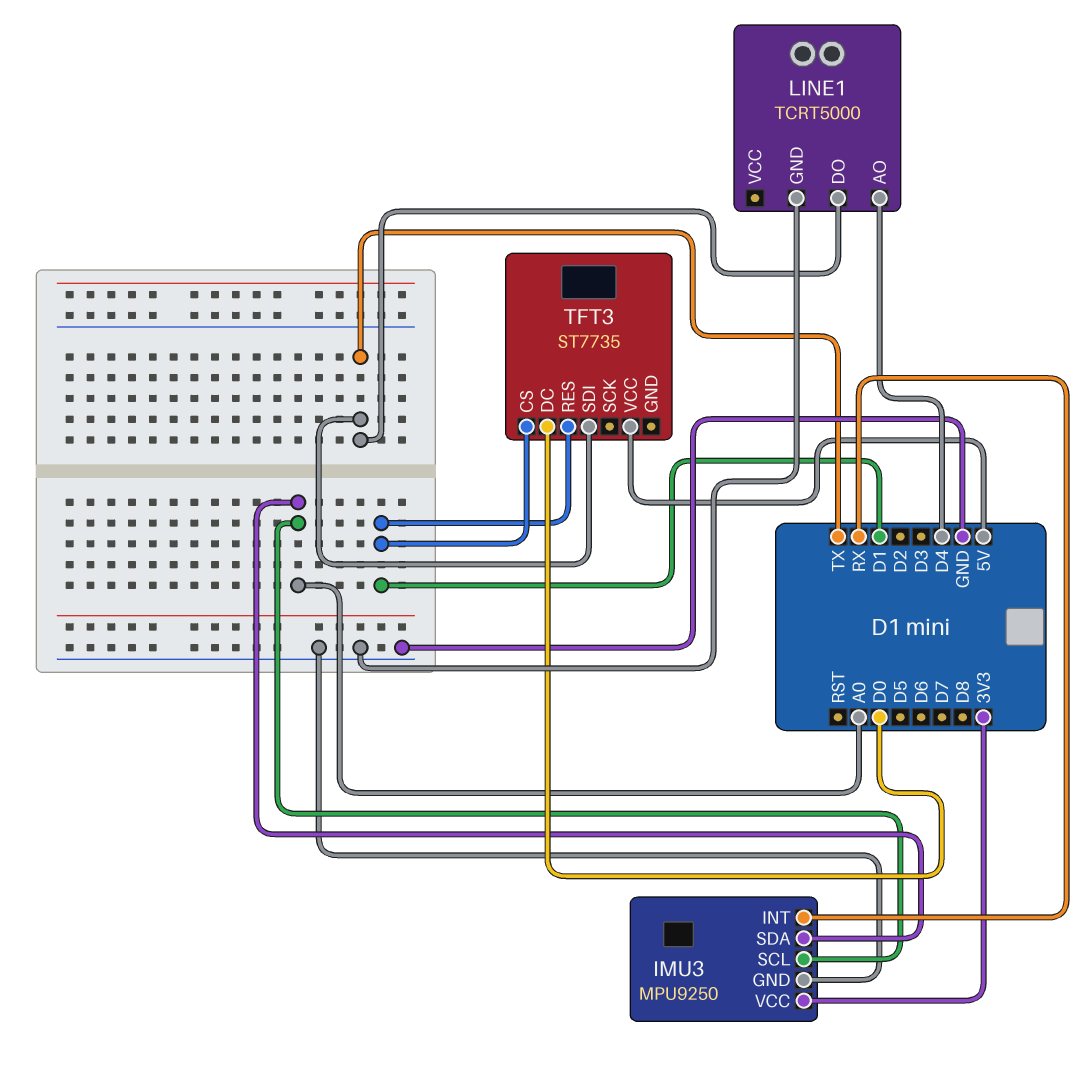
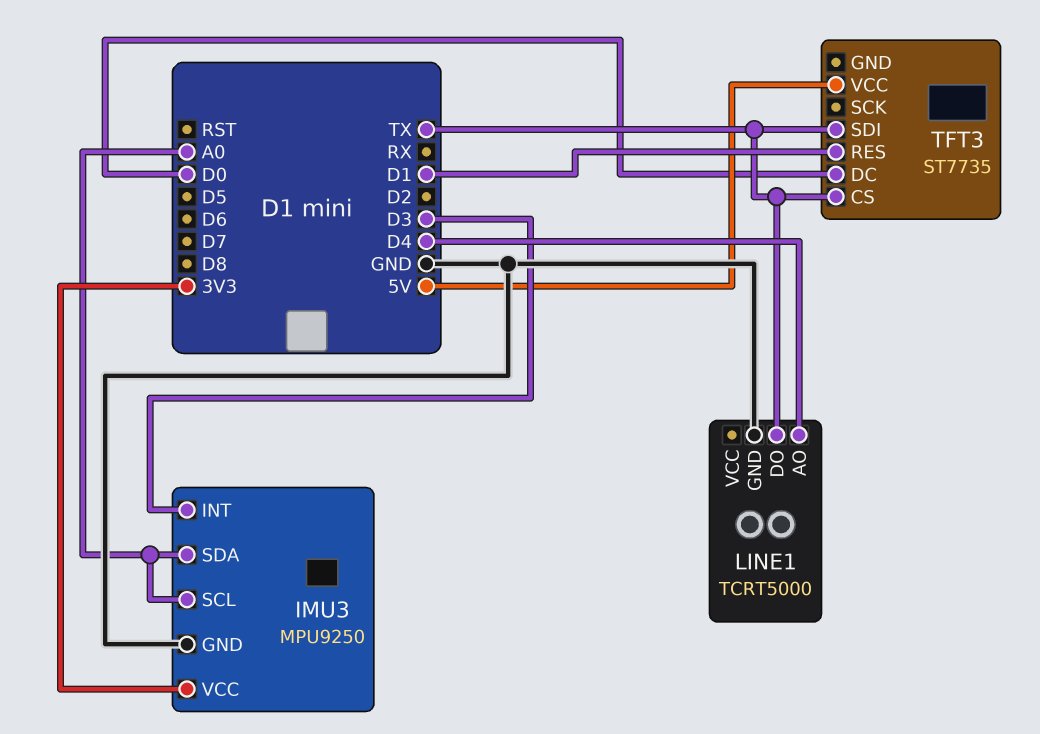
IMU3 pin INT: RX -> D3
TFT3 pin CS: D1 -> TX

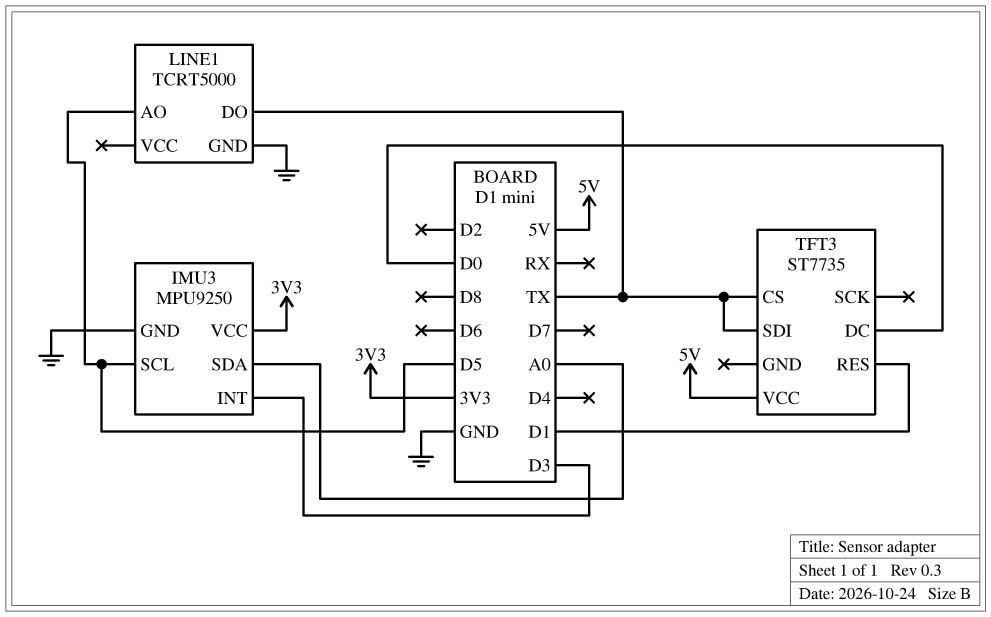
IMU3 pin SCL: A0 -> D5
LINE1 pin AO: D4 -> D5

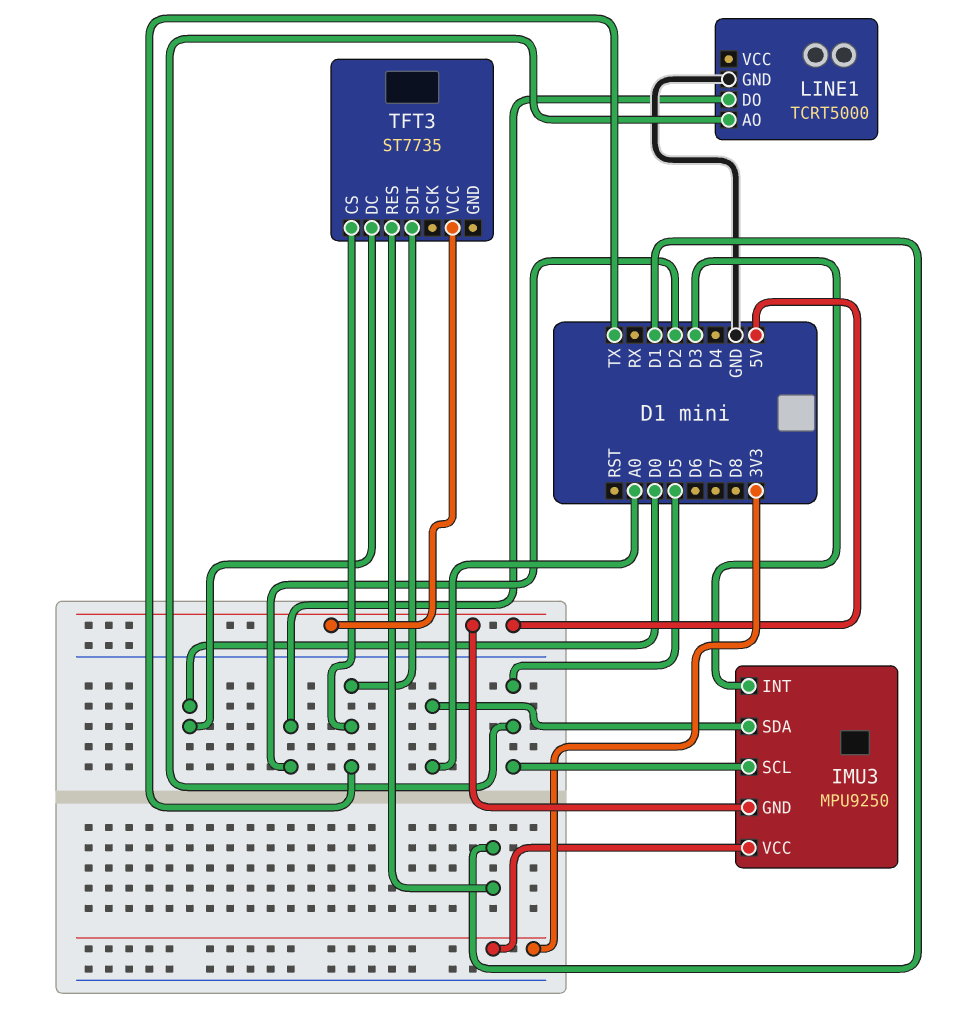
IMU3 pin GND: GND -> 5V
LINE1 pin DO: TX -> D2

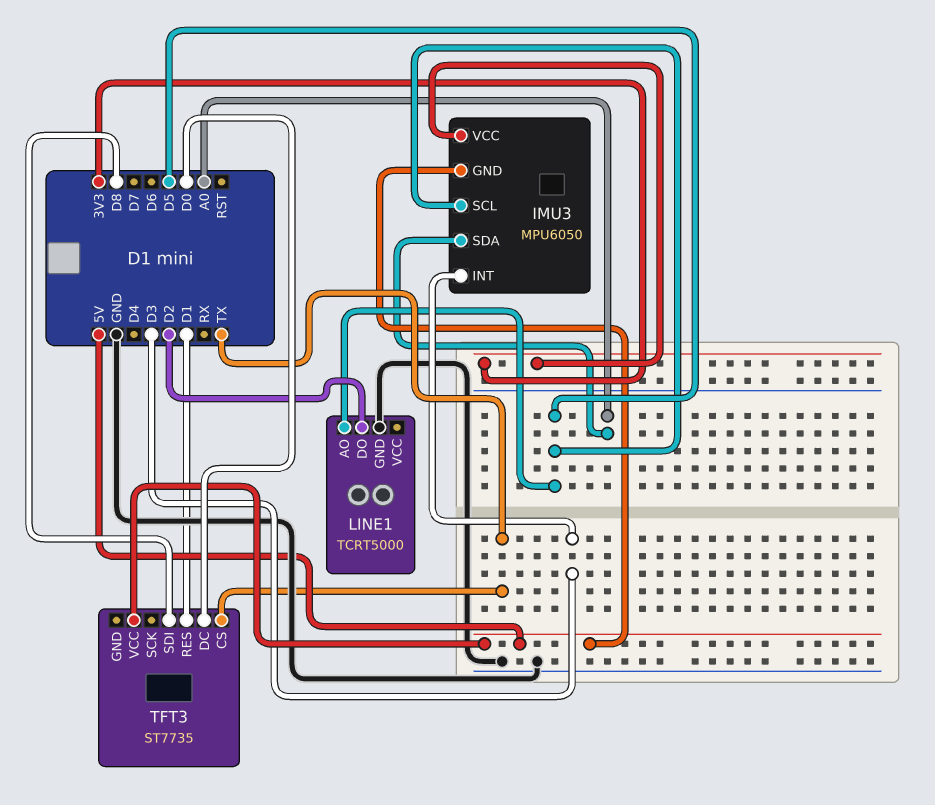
IMU3: MPU9250 -> MPU6050
TFT3 pin SDI: TX -> D8

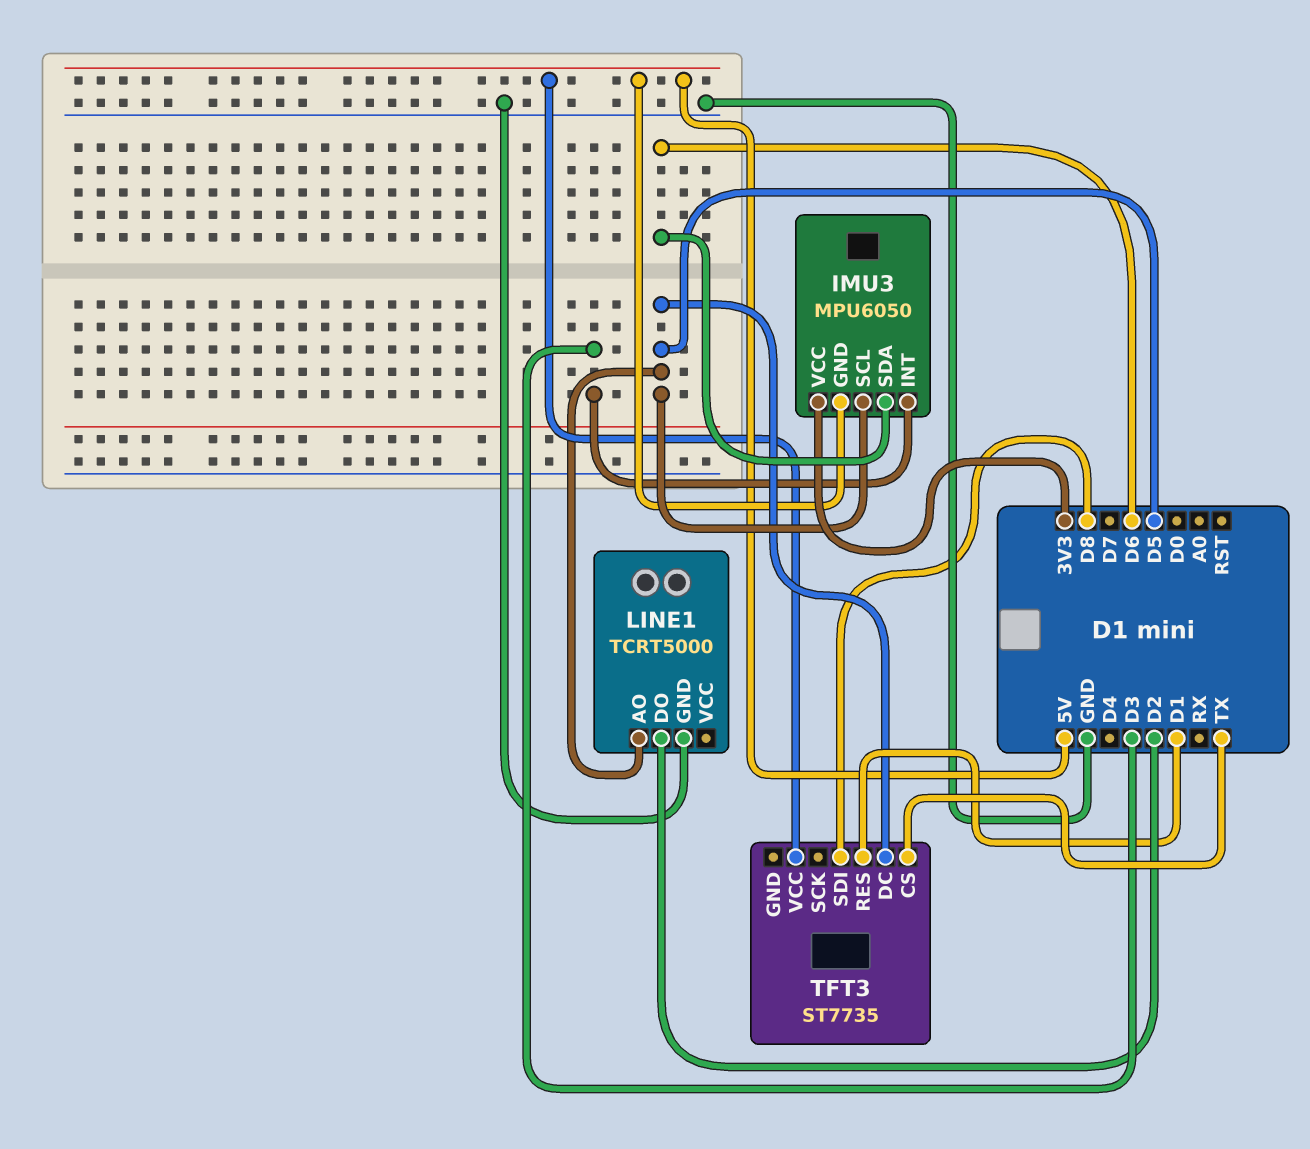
IMU3 pin SDA: A0 -> D6
TFT3 pin DC: D0 -> D5

